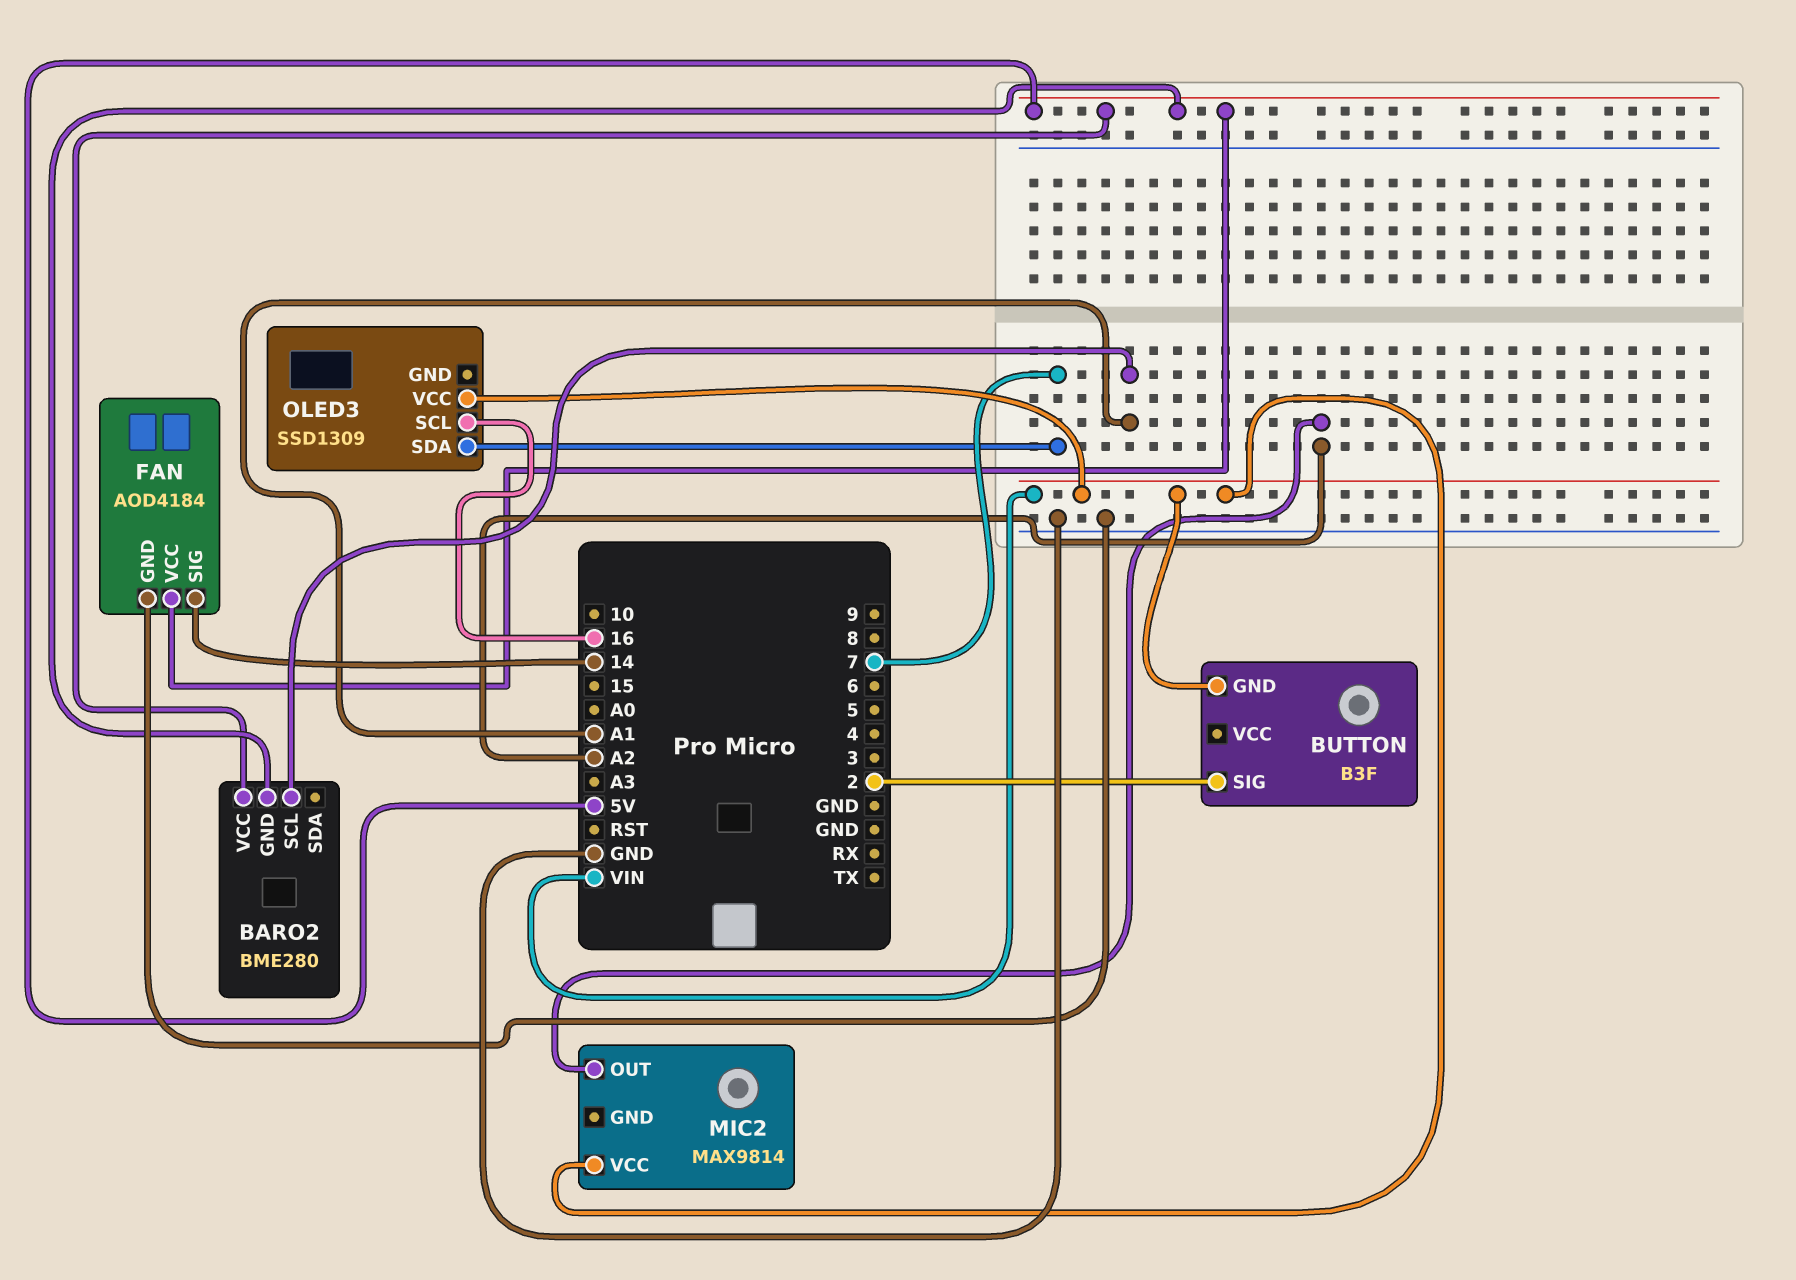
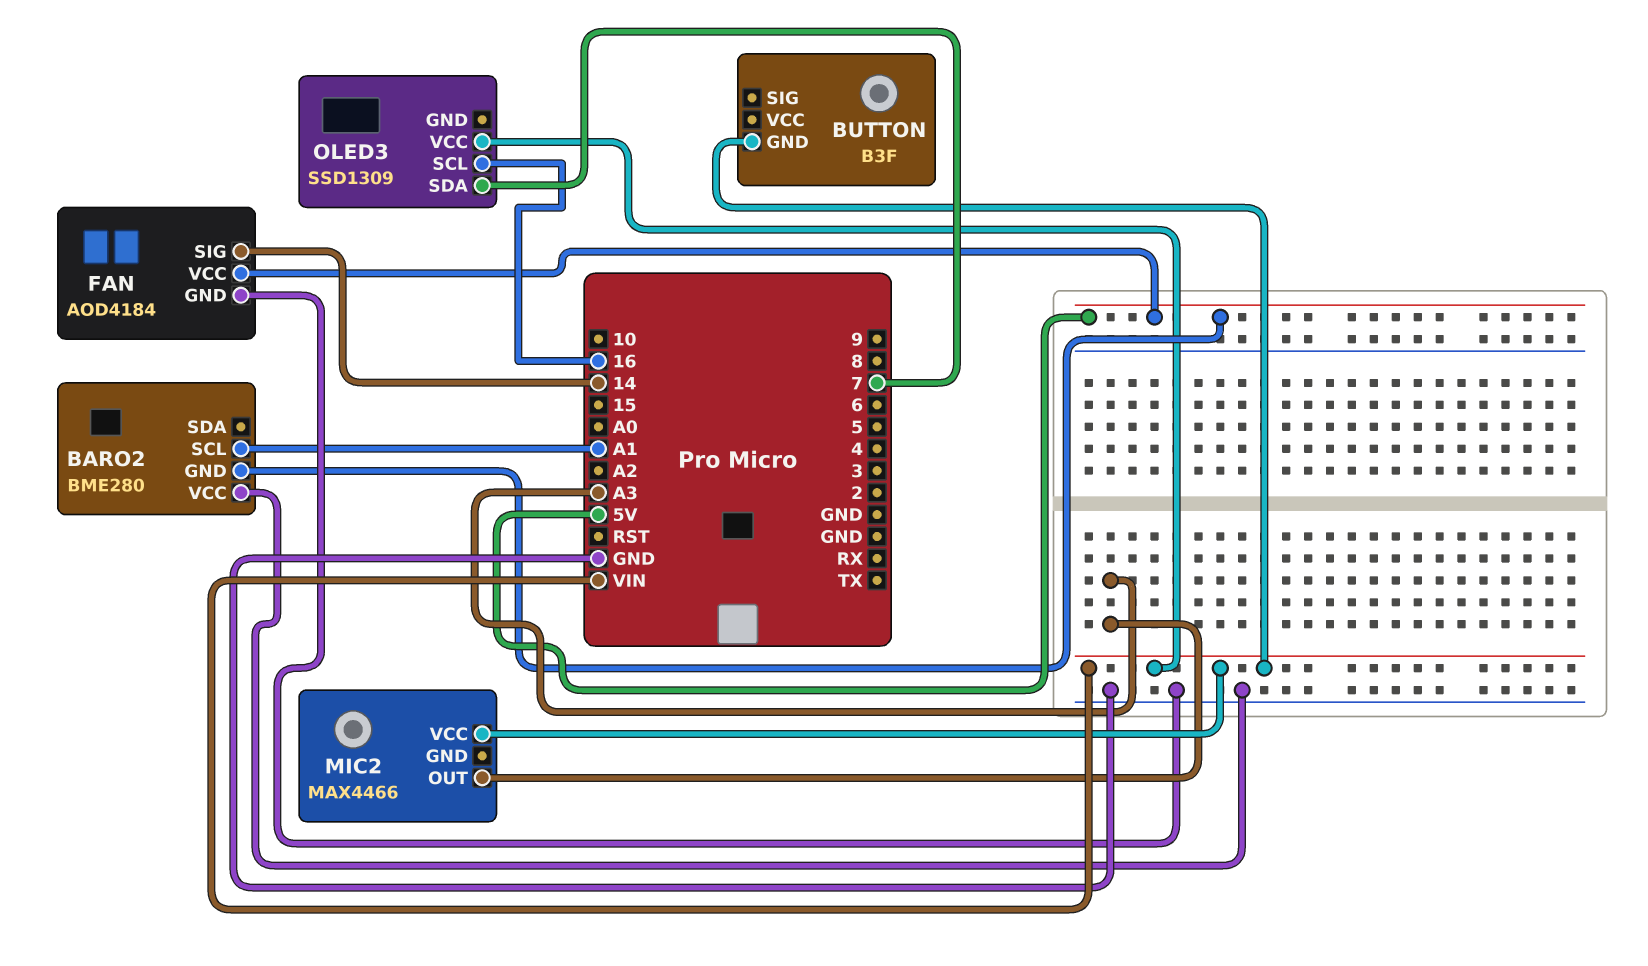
BARO2 pin VCC: 5V -> GND
BUTTON pin SIG: 2 -> none
MIC2: MAX9814 -> MAX4466
MIC2 pin OUT: A2 -> A3

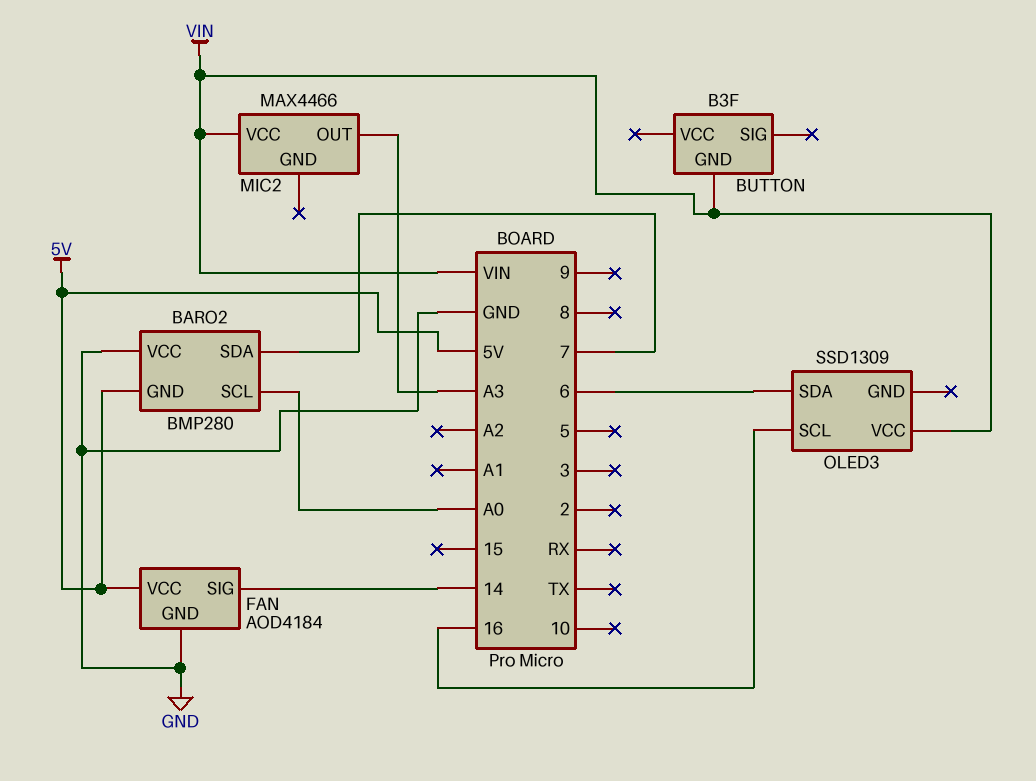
BARO2: BME280 -> BMP280
BARO2 pin SCL: A1 -> A0
BARO2 pin SDA: none -> 7
OLED3 pin SDA: 7 -> 6

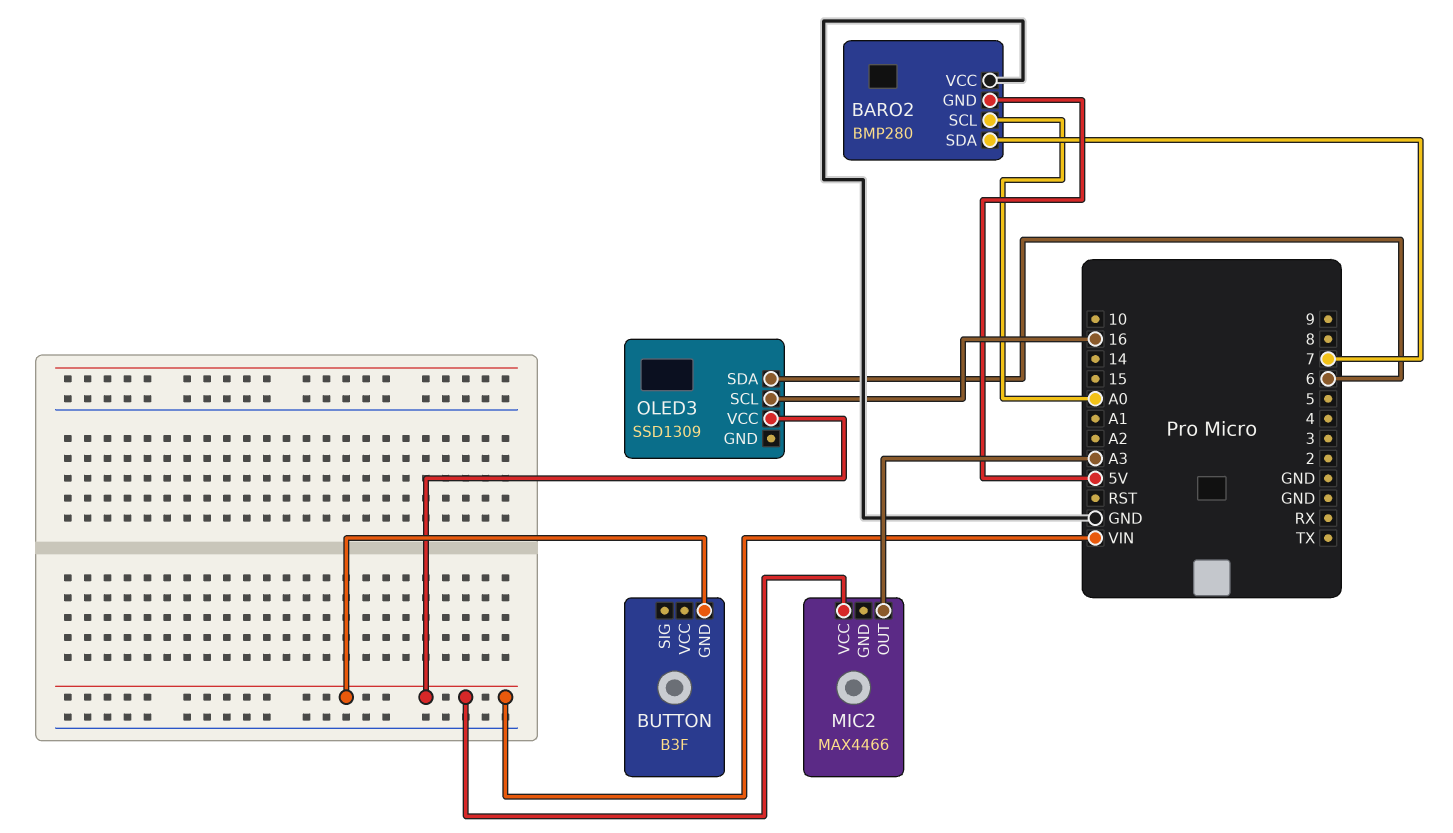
FAN: AOD4184 -> none
FAN pin GND: GND -> none
FAN pin SIG: 14 -> none
FAN pin VCC: 5V -> none

